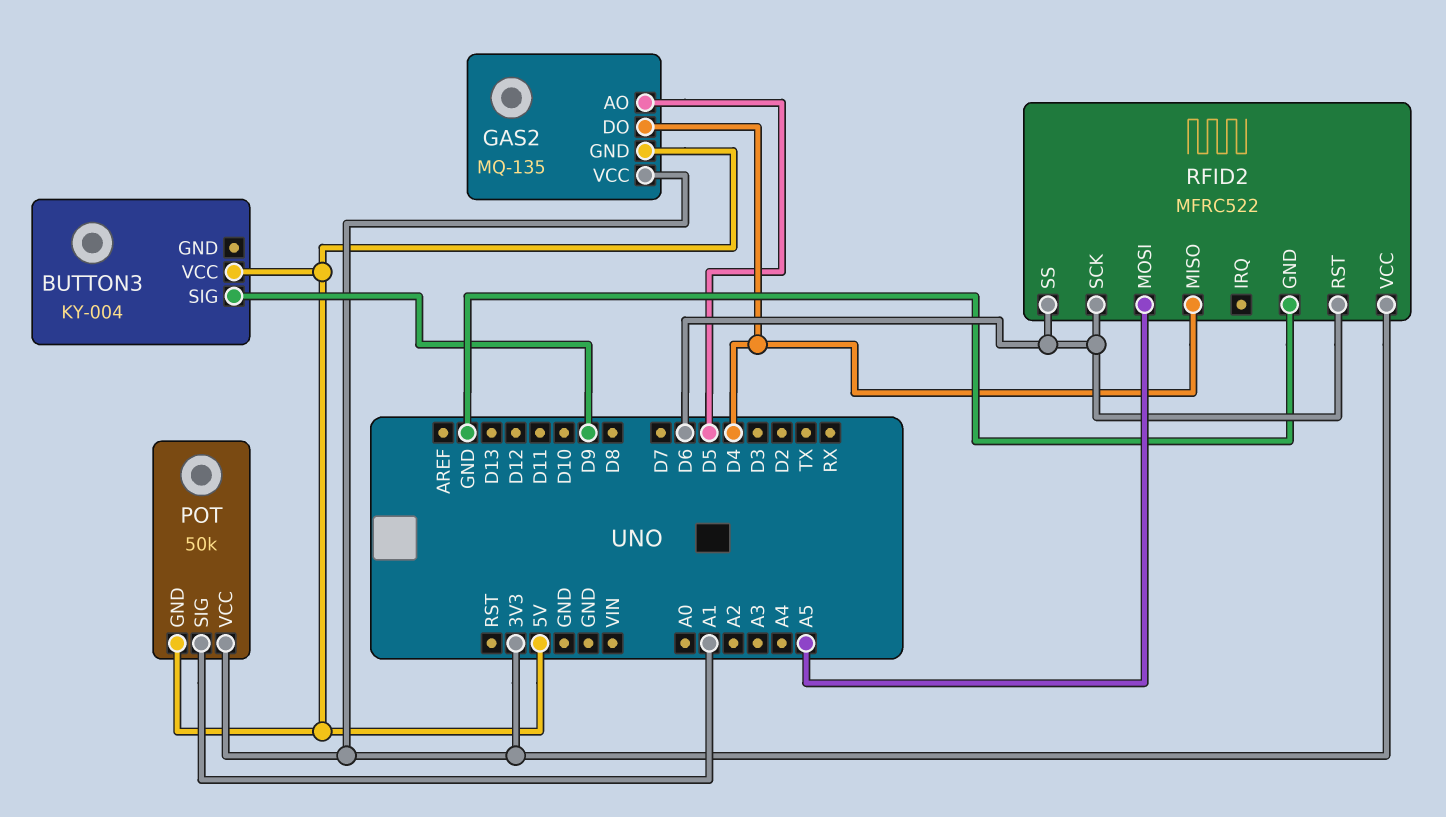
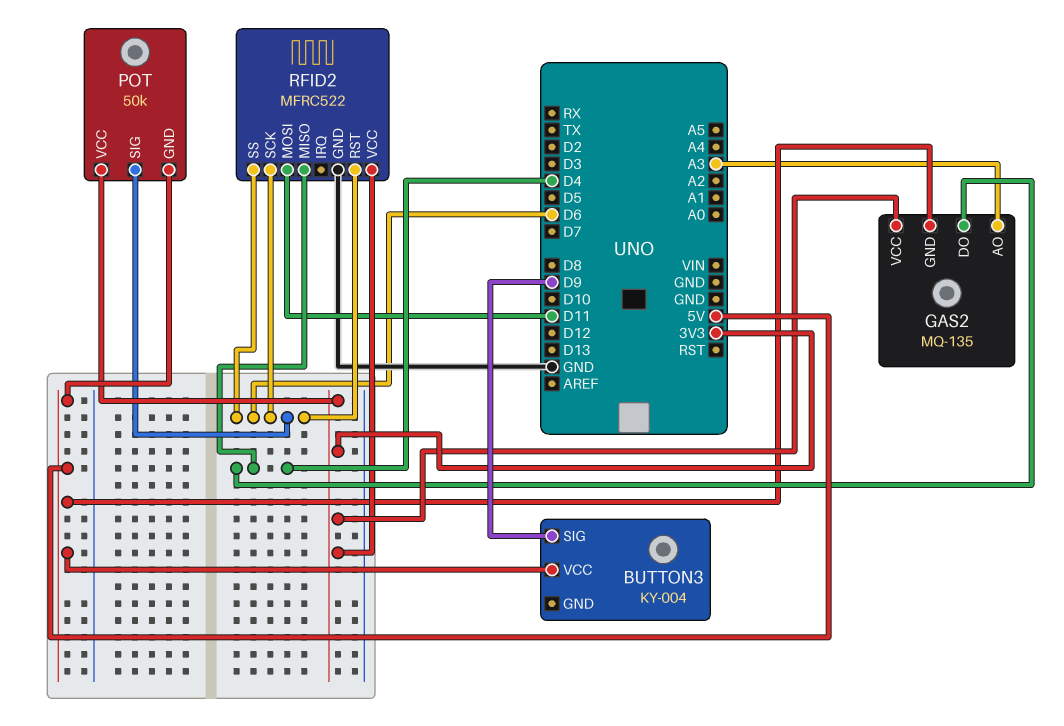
GAS2 pin AO: D5 -> A3
POT pin SIG: A1 -> D6
RFID2 pin MOSI: A5 -> D11

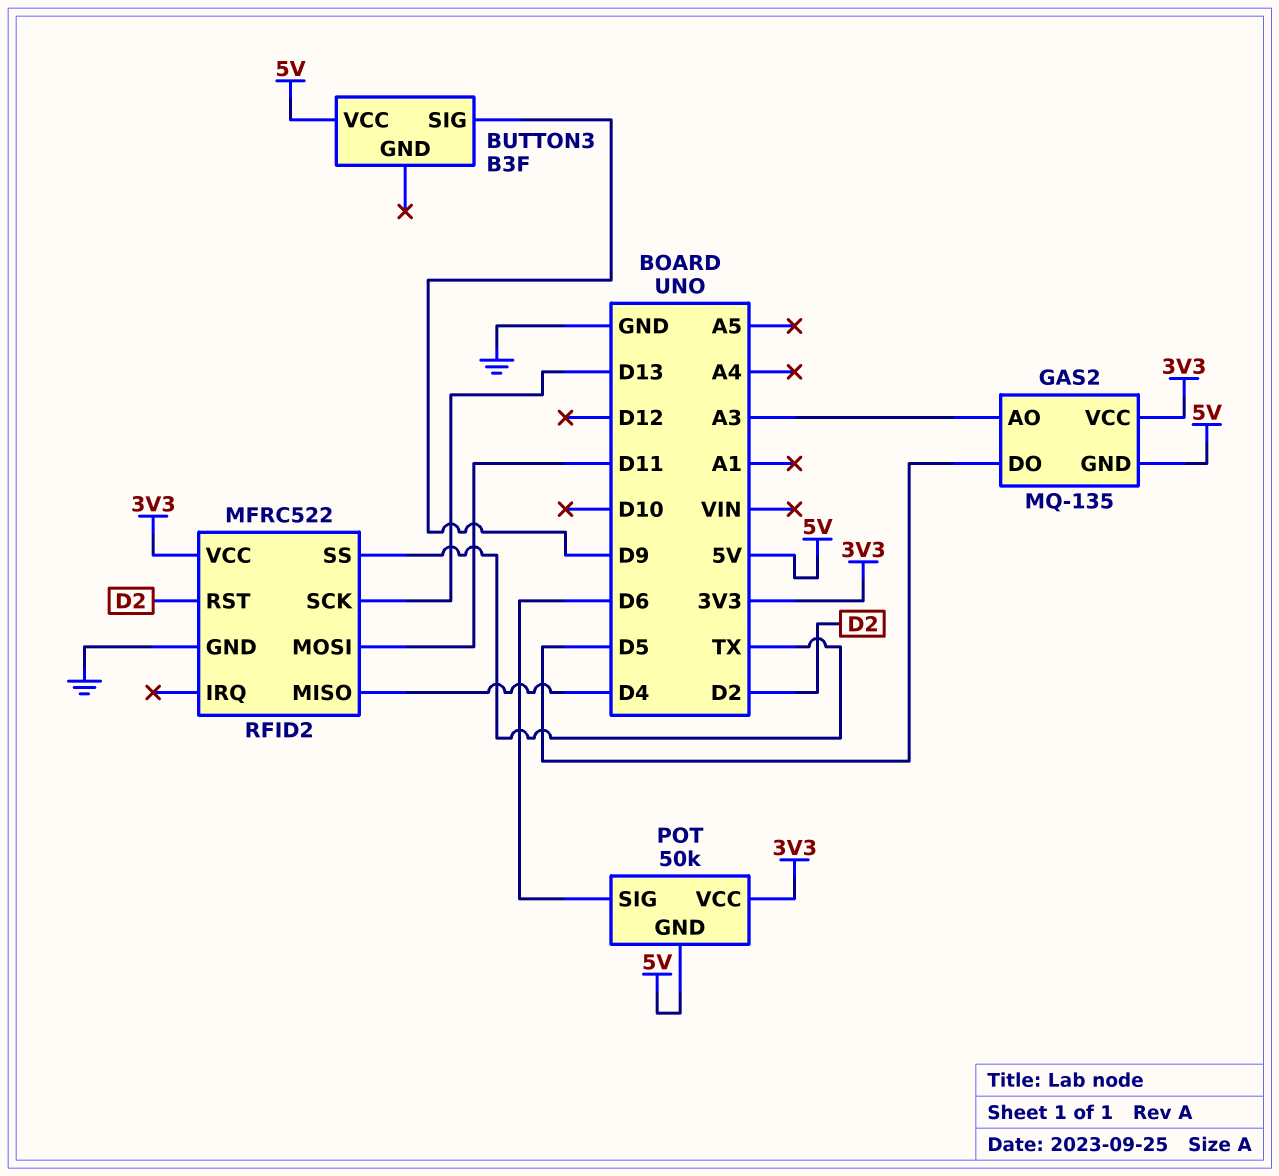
BUTTON3: KY-004 -> B3F
GAS2 pin DO: D4 -> D5
RFID2 pin RST: D6 -> D2
RFID2 pin SCK: D6 -> D13
RFID2 pin SS: D6 -> TX

